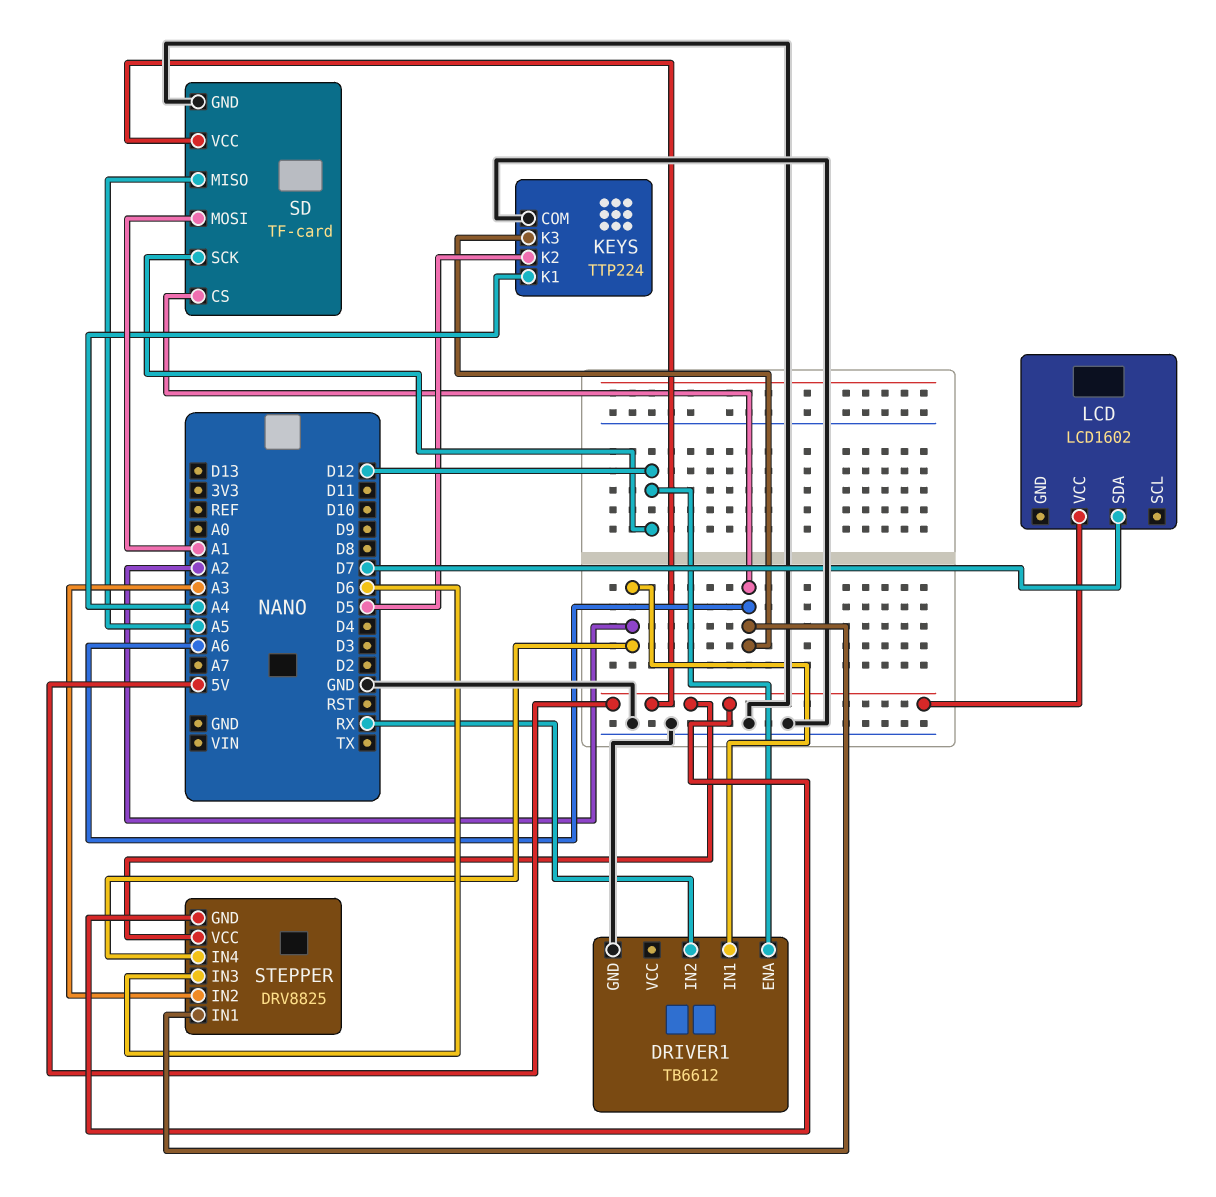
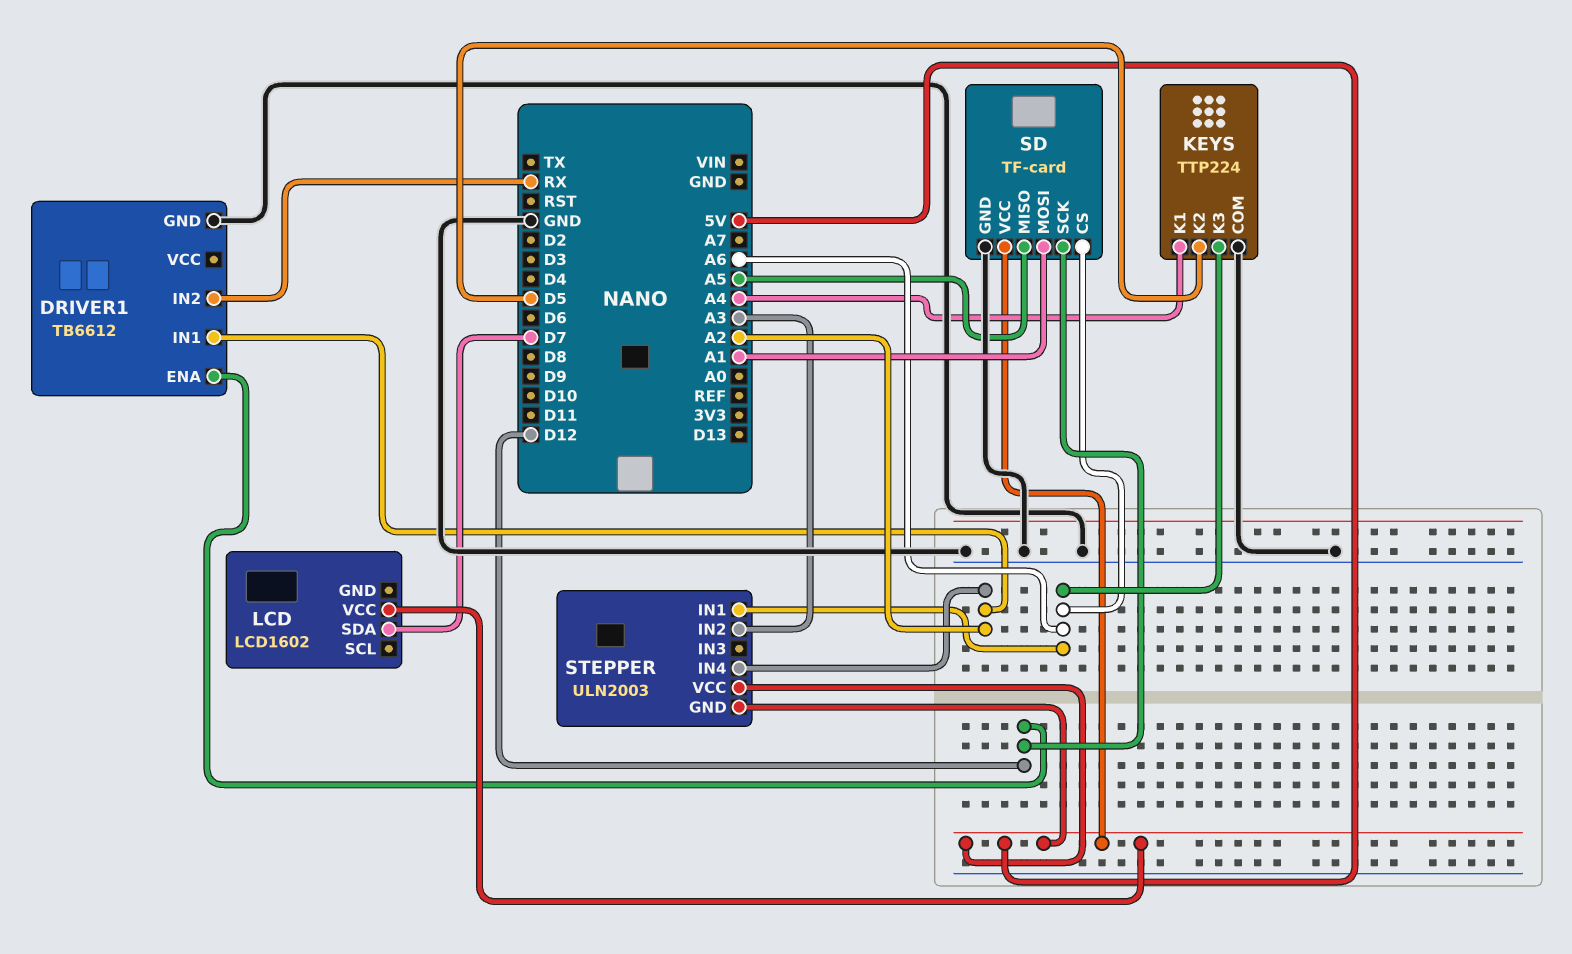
STEPPER: DRV8825 -> ULN2003
STEPPER pin IN3: D6 -> none

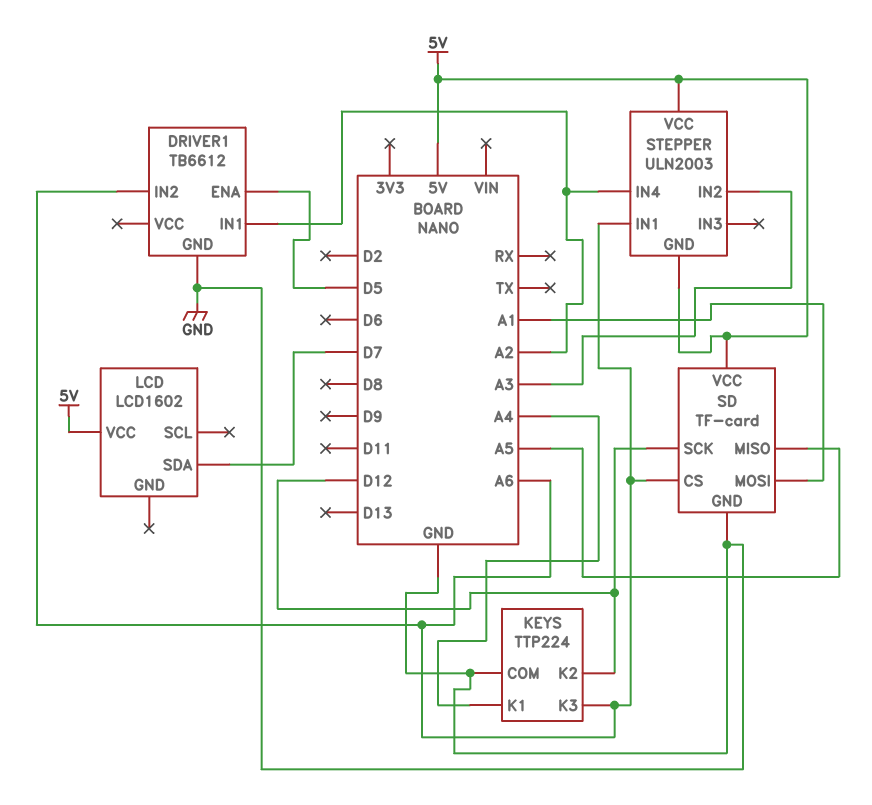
DRIVER1 pin ENA: D12 -> D5
DRIVER1 pin IN2: RX -> A6
KEYS pin K2: D5 -> D12

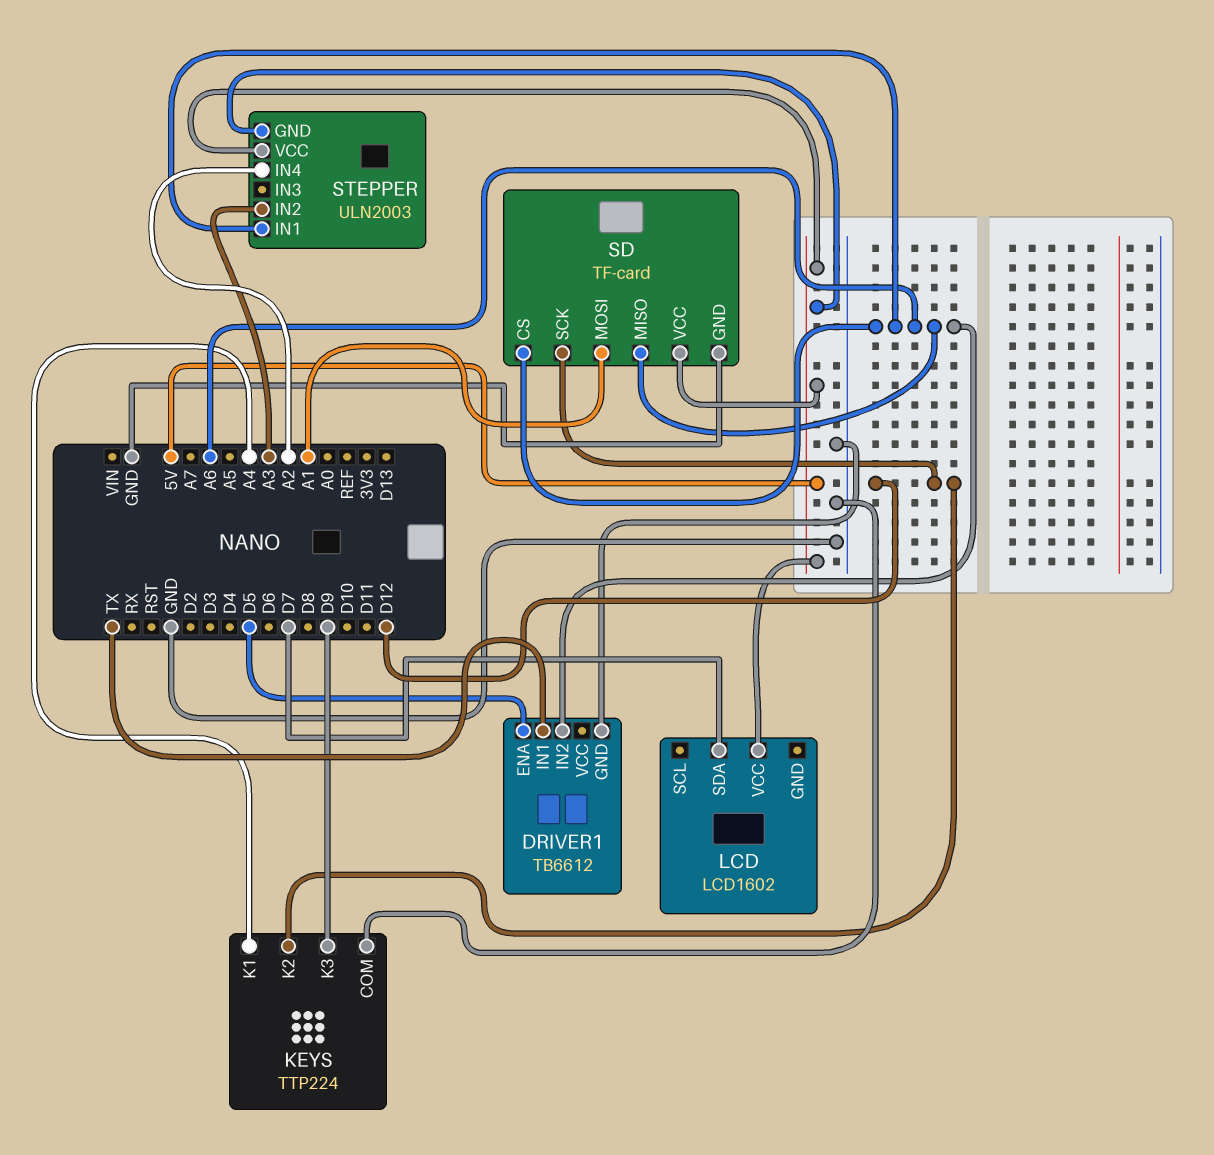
DRIVER1 pin IN1: A2 -> TX
KEYS pin K3: A6 -> D9
SD pin MISO: A5 -> A6

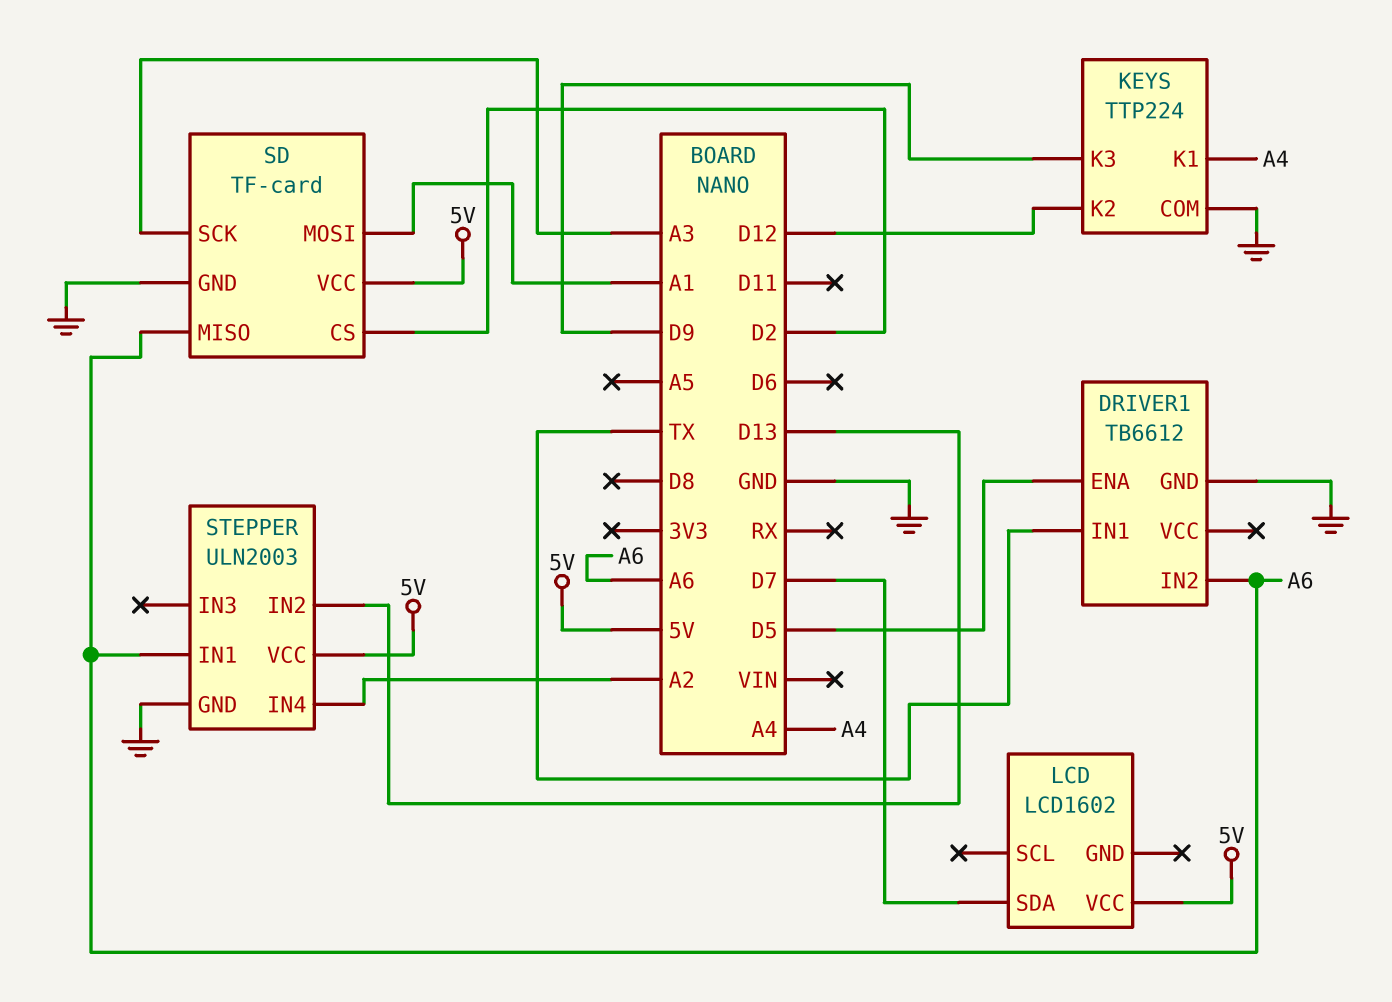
SD pin CS: A6 -> D2
SD pin SCK: D12 -> A3
STEPPER pin GND: 5V -> GND
STEPPER pin IN2: A3 -> D13

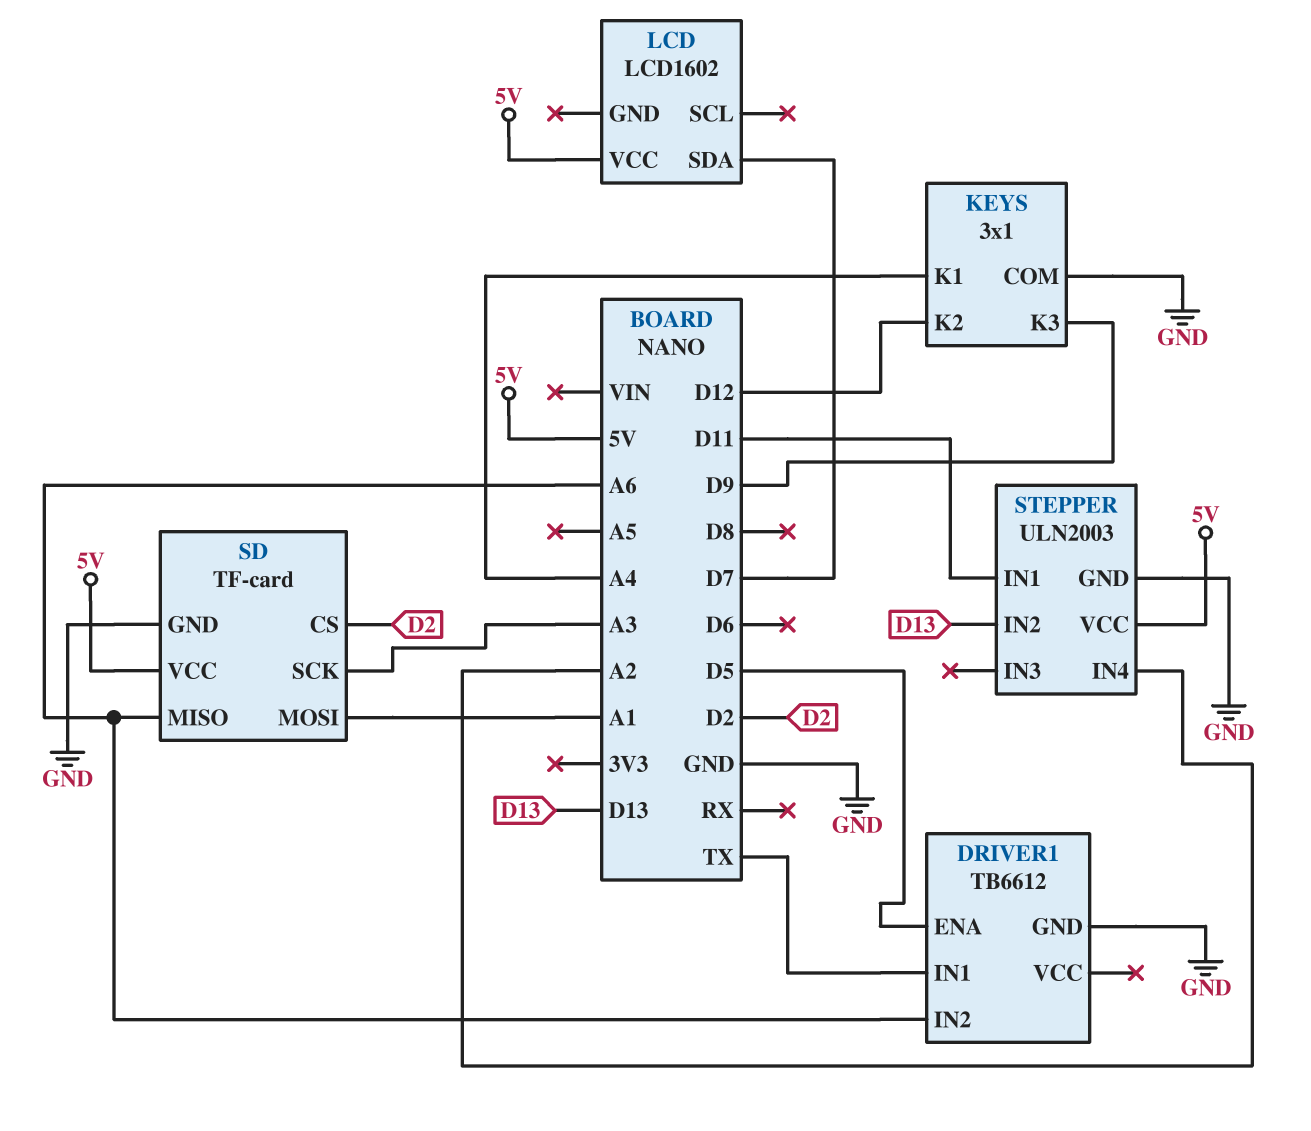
KEYS: TTP224 -> 3x1
STEPPER pin IN1: A6 -> D11

